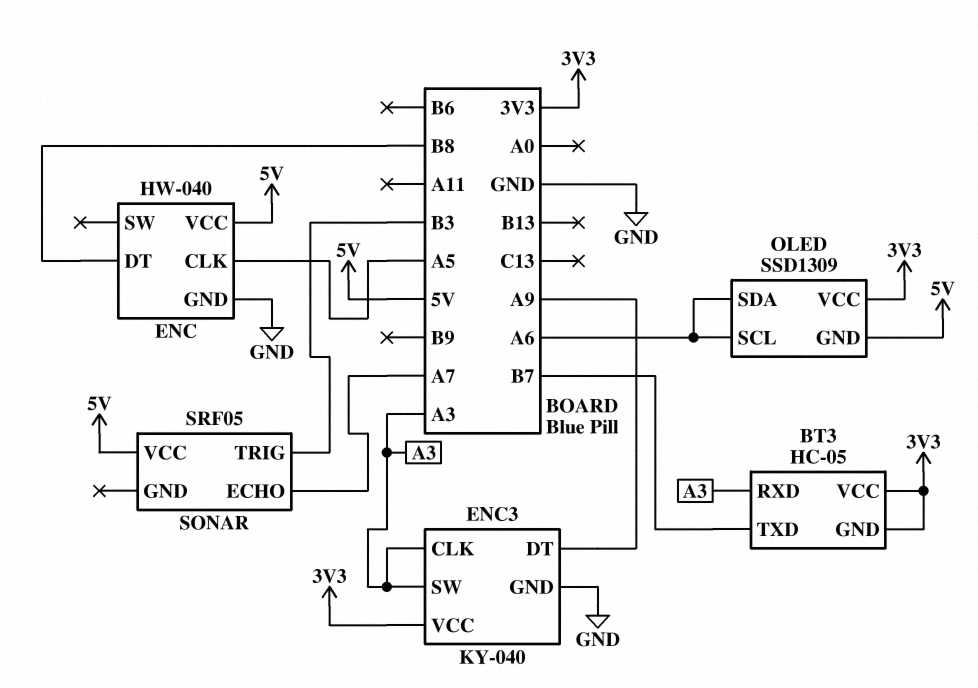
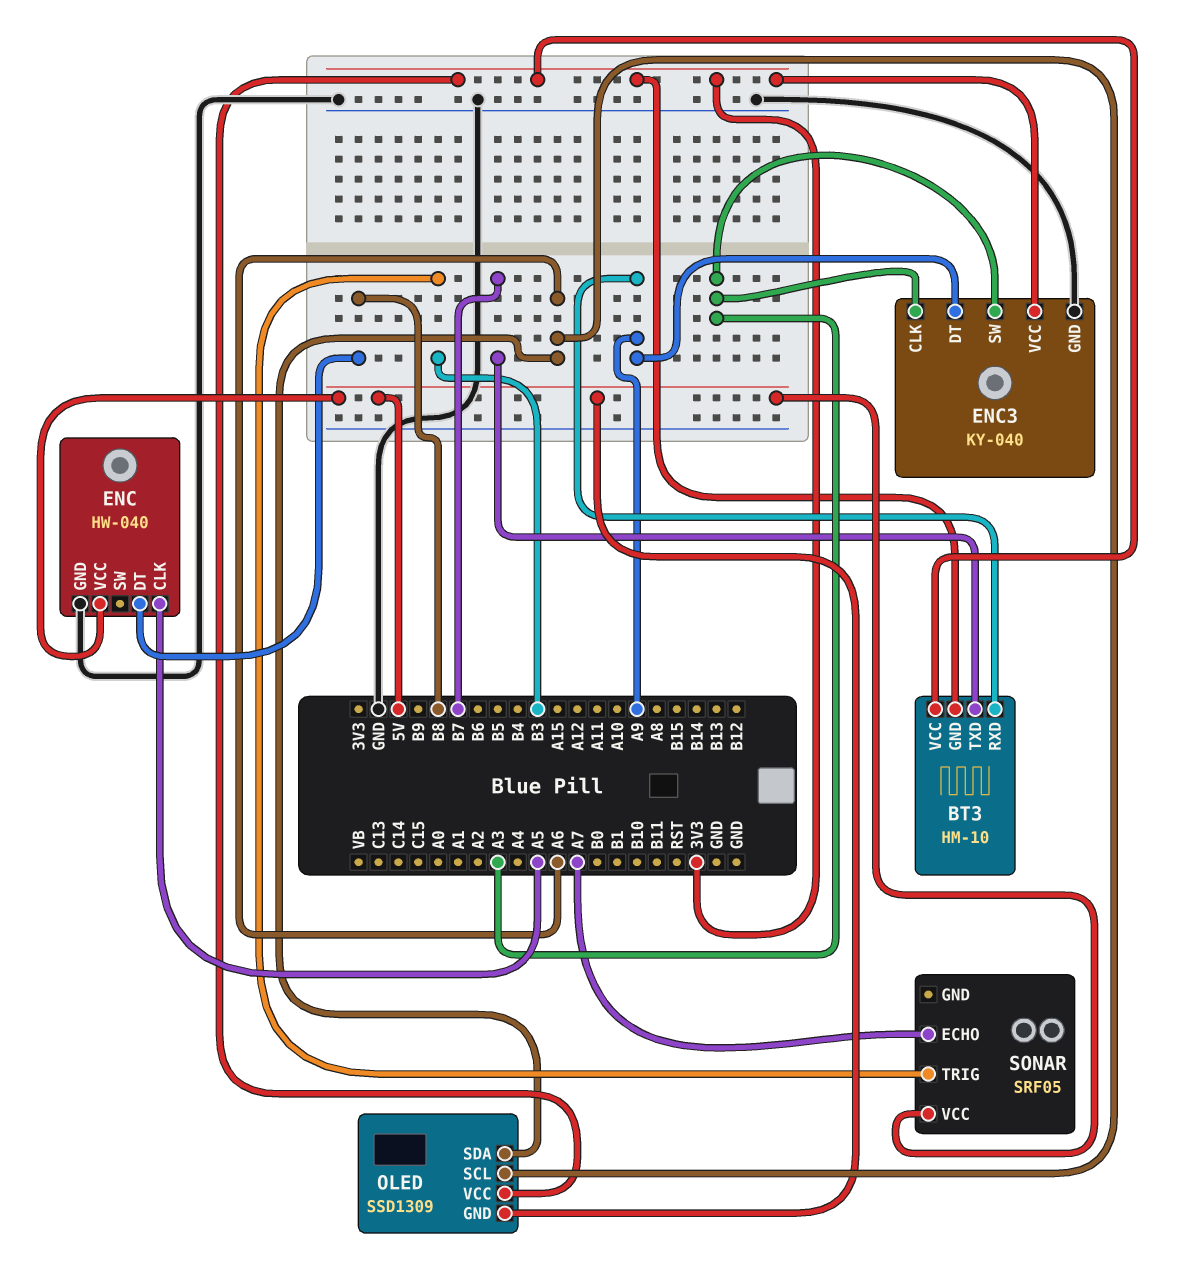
BT3: HC-05 -> HM-10
BT3 pin RXD: A3 -> A9

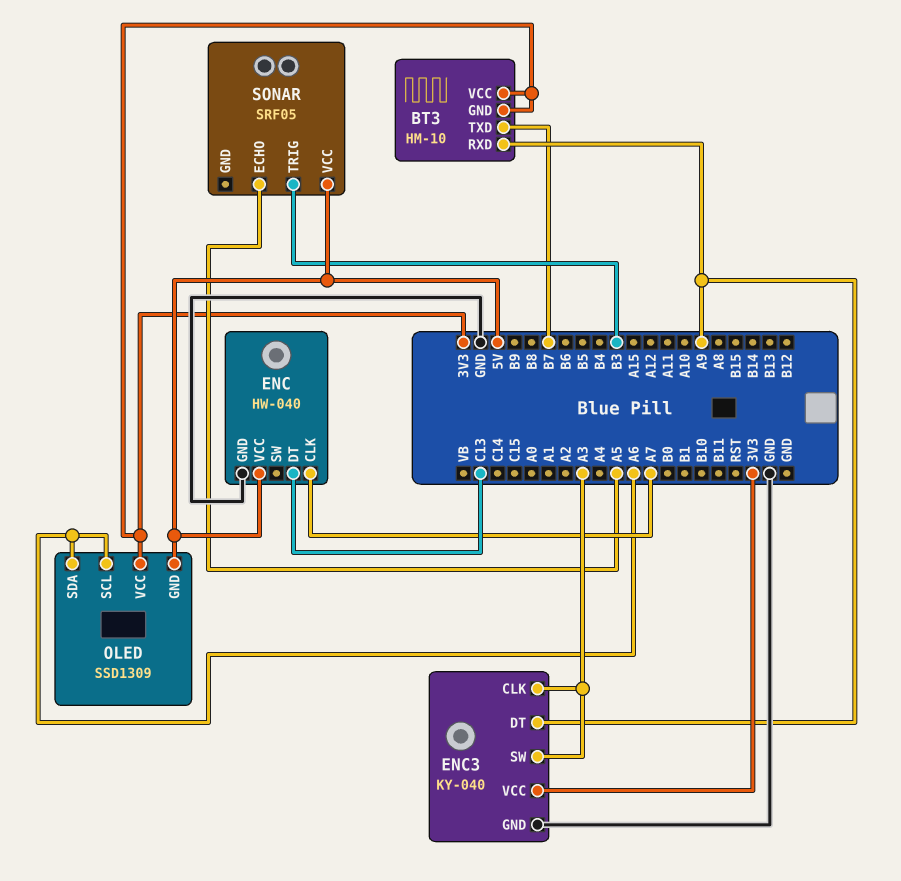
ENC pin CLK: A5 -> A7
ENC pin DT: B8 -> C13
SONAR pin ECHO: A7 -> A5

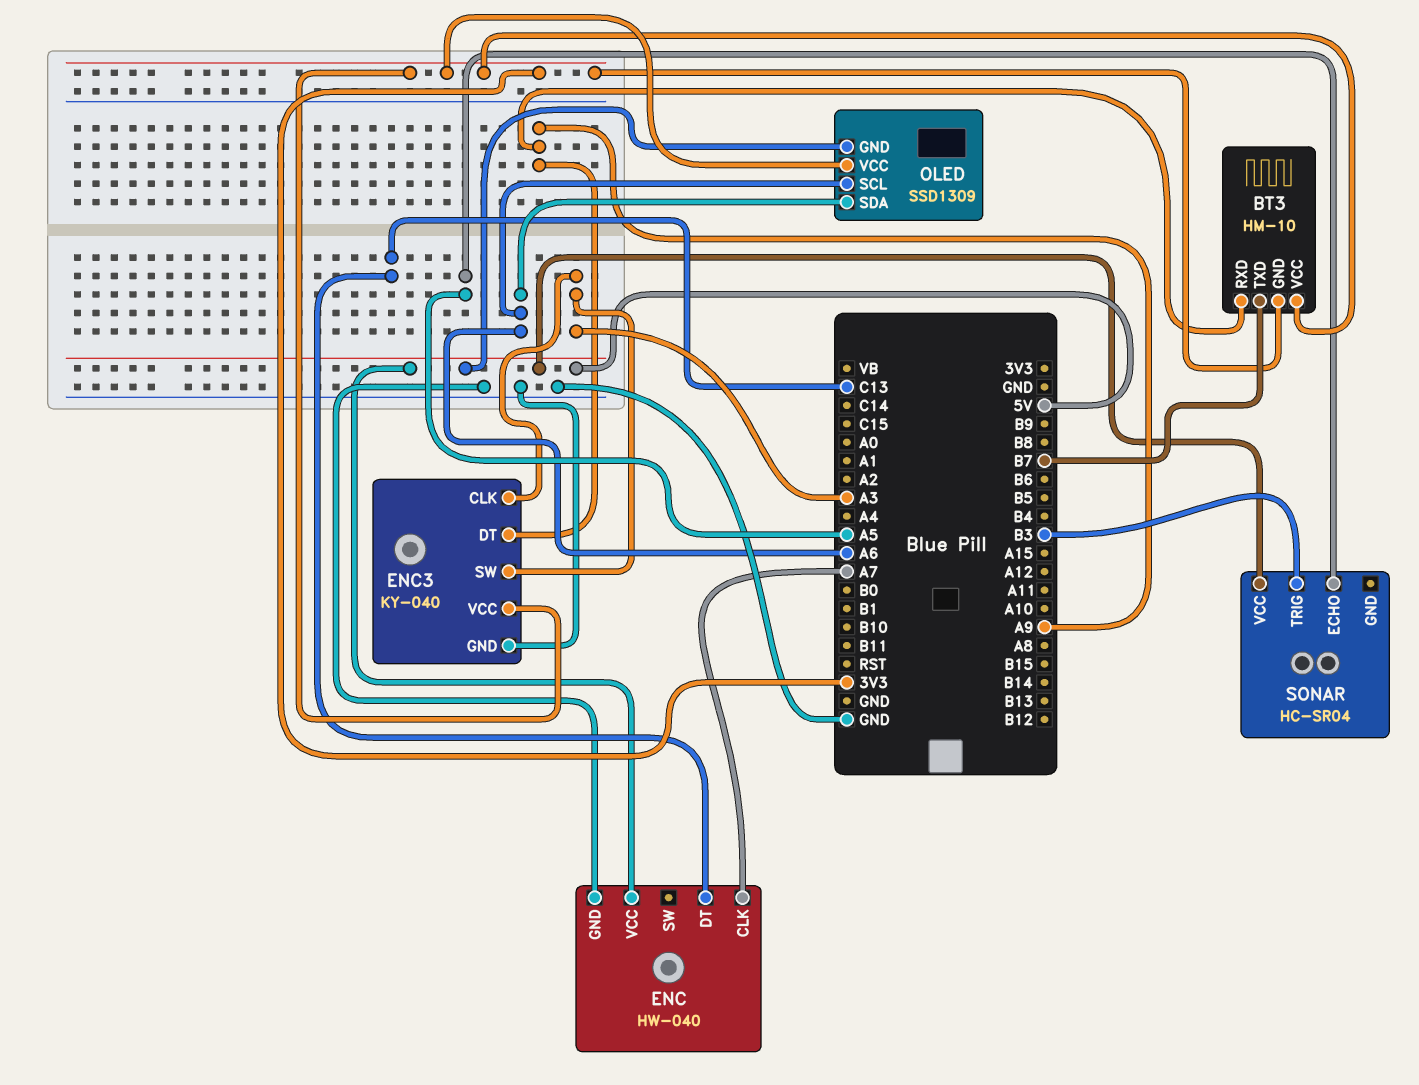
SONAR: SRF05 -> HC-SR04

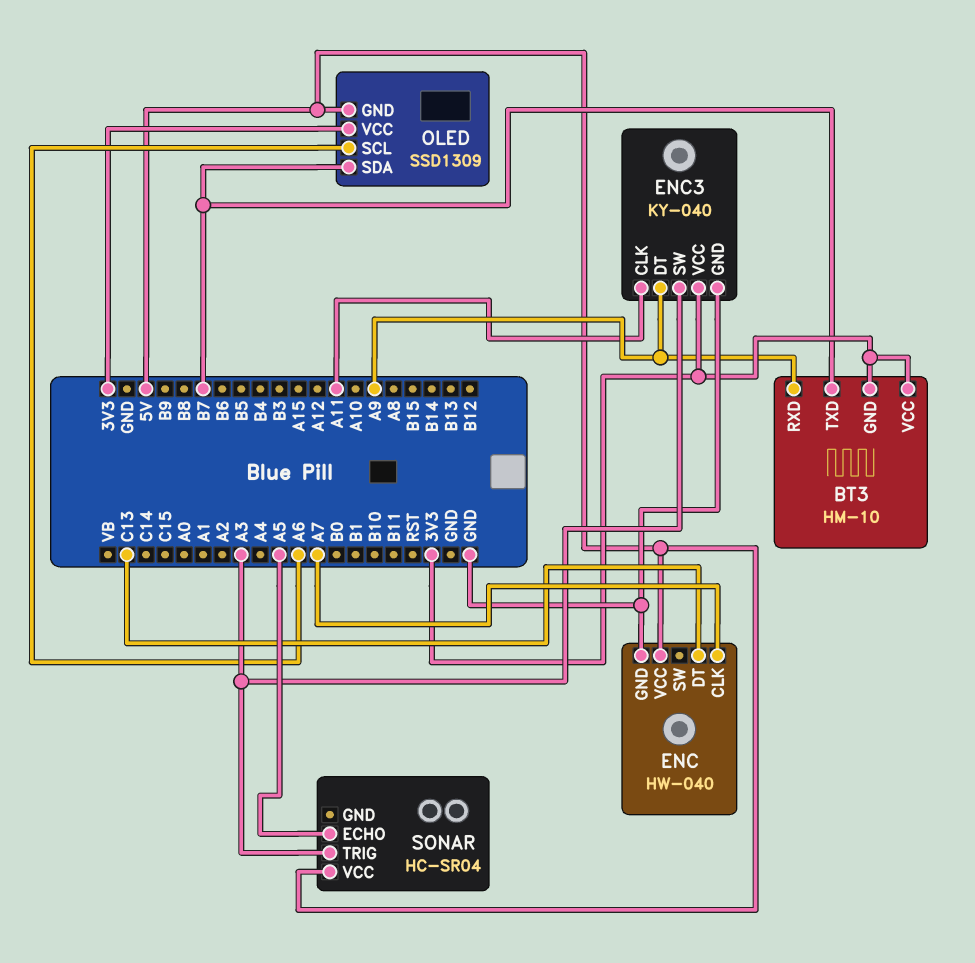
ENC3 pin CLK: A3 -> A11
OLED pin SDA: A6 -> B7
SONAR pin TRIG: B3 -> A3

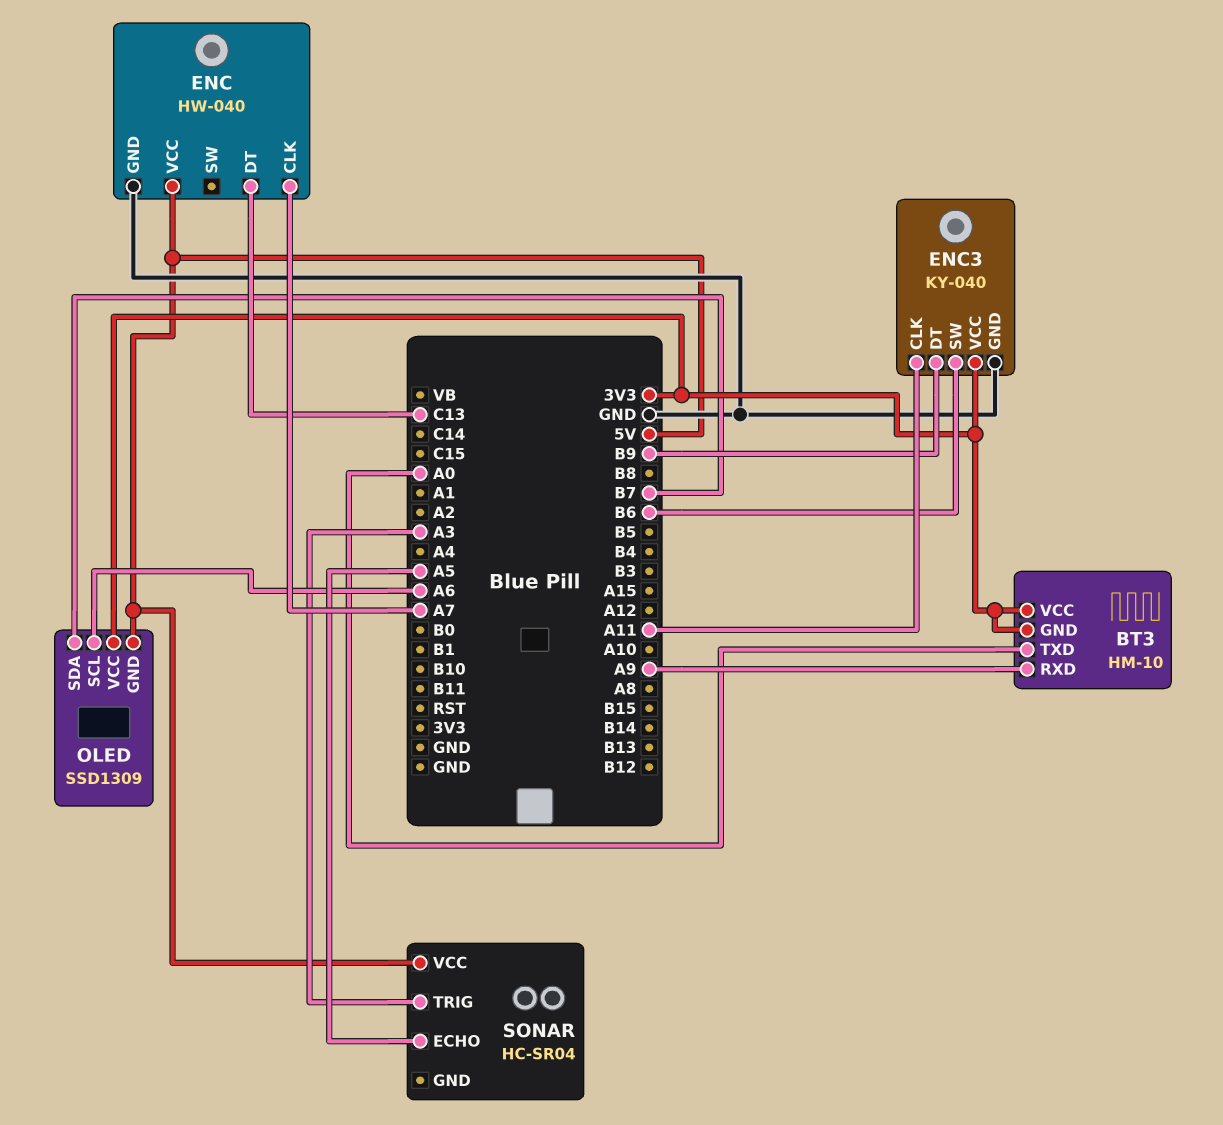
BT3 pin TXD: B7 -> A0
ENC3 pin DT: A9 -> B9
ENC3 pin SW: A3 -> B6

